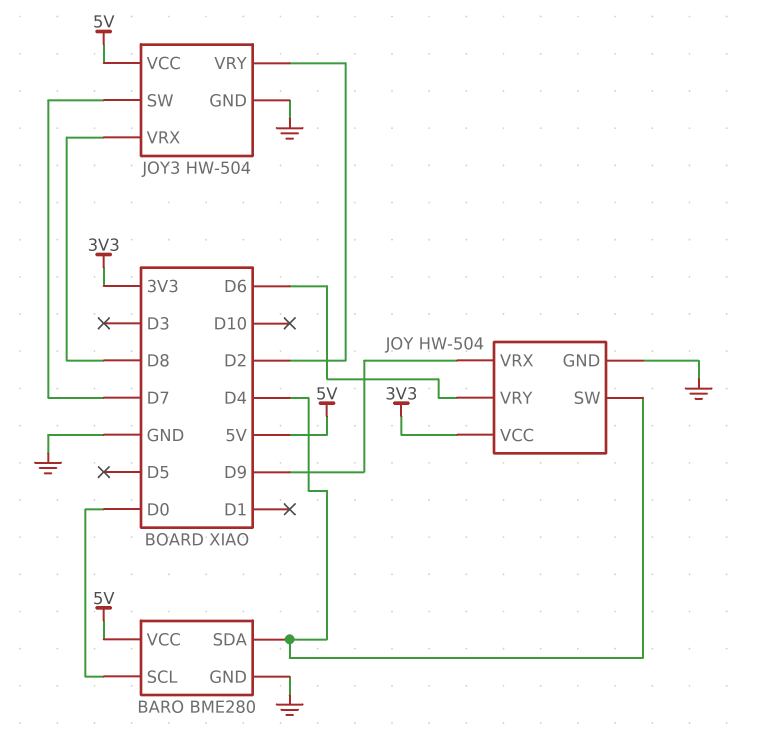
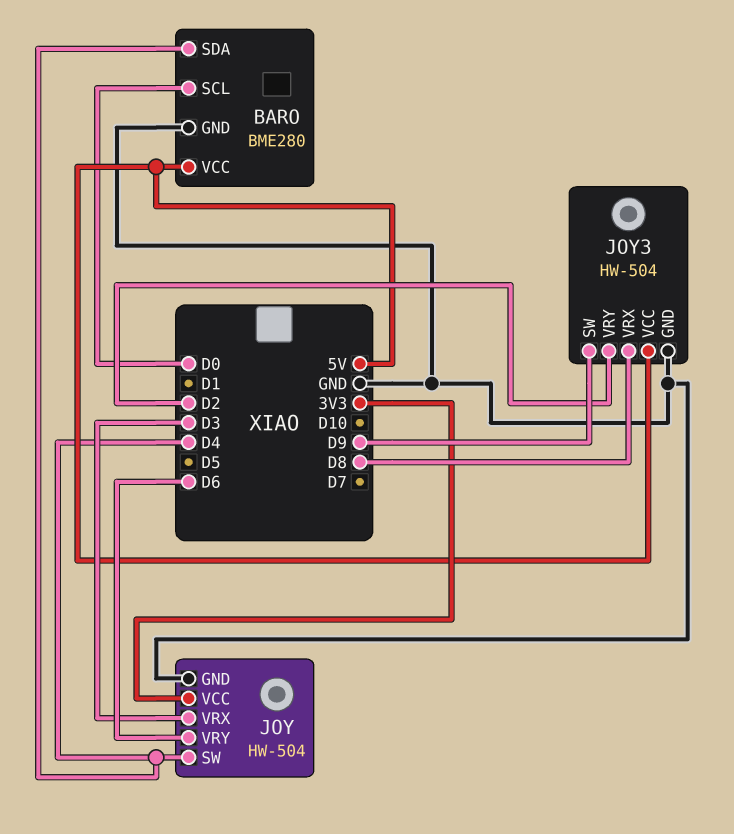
JOY pin VRX: D9 -> D3
JOY3 pin SW: D7 -> D9

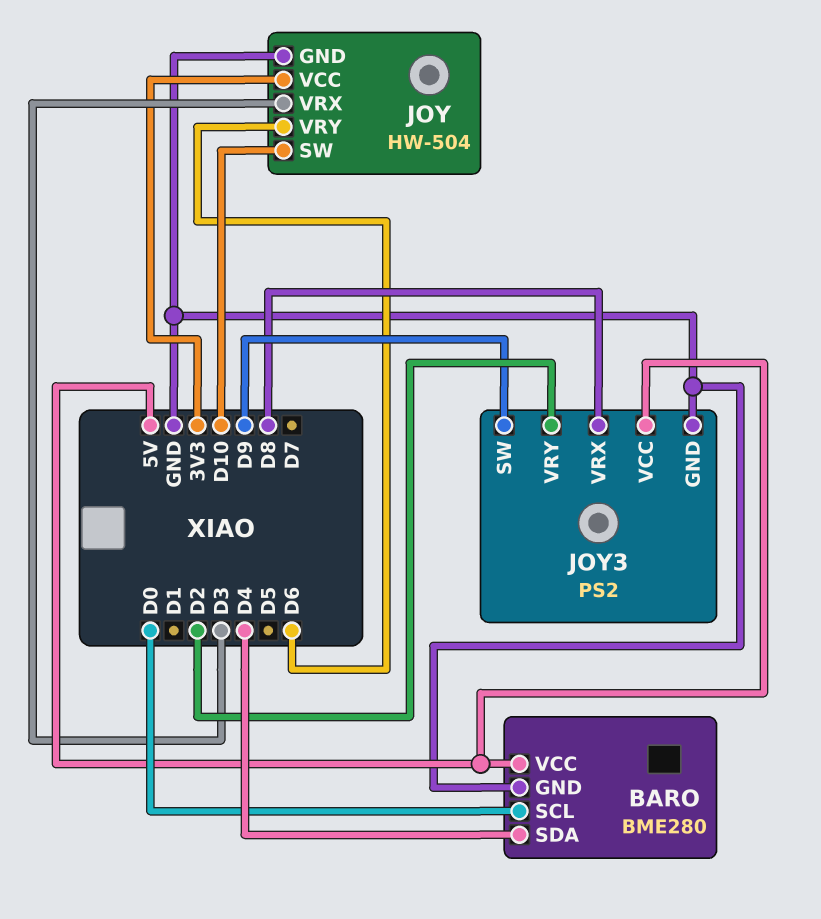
JOY pin SW: D4 -> D10
JOY3: HW-504 -> PS2

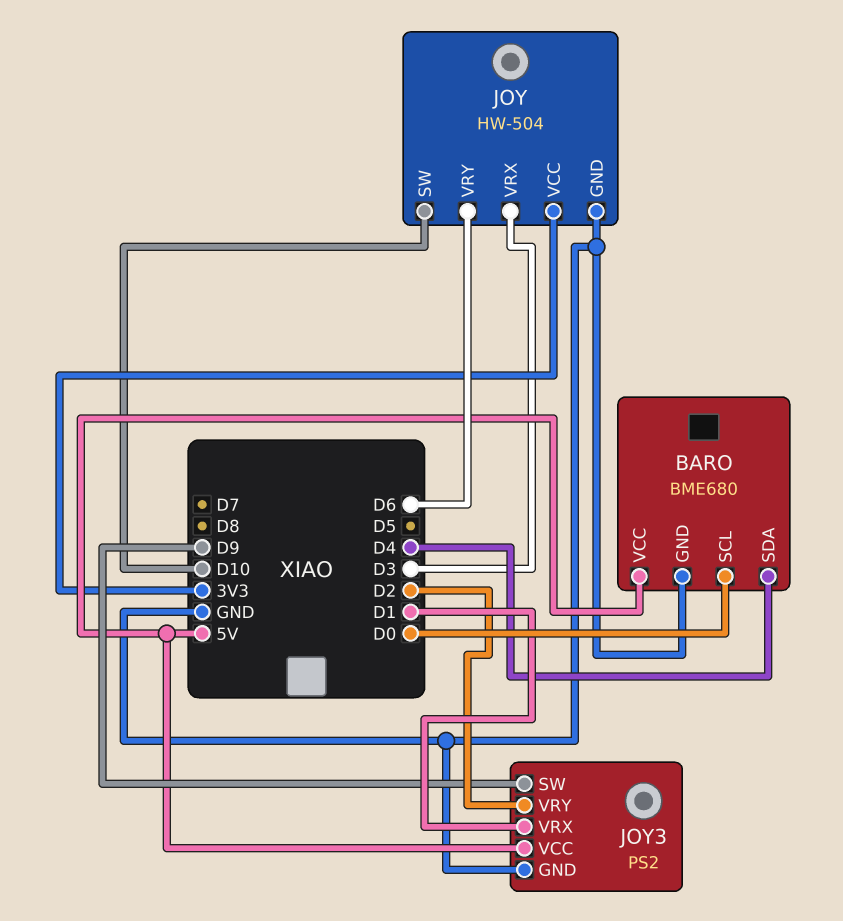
BARO: BME280 -> BME680
JOY3 pin VRX: D8 -> D1

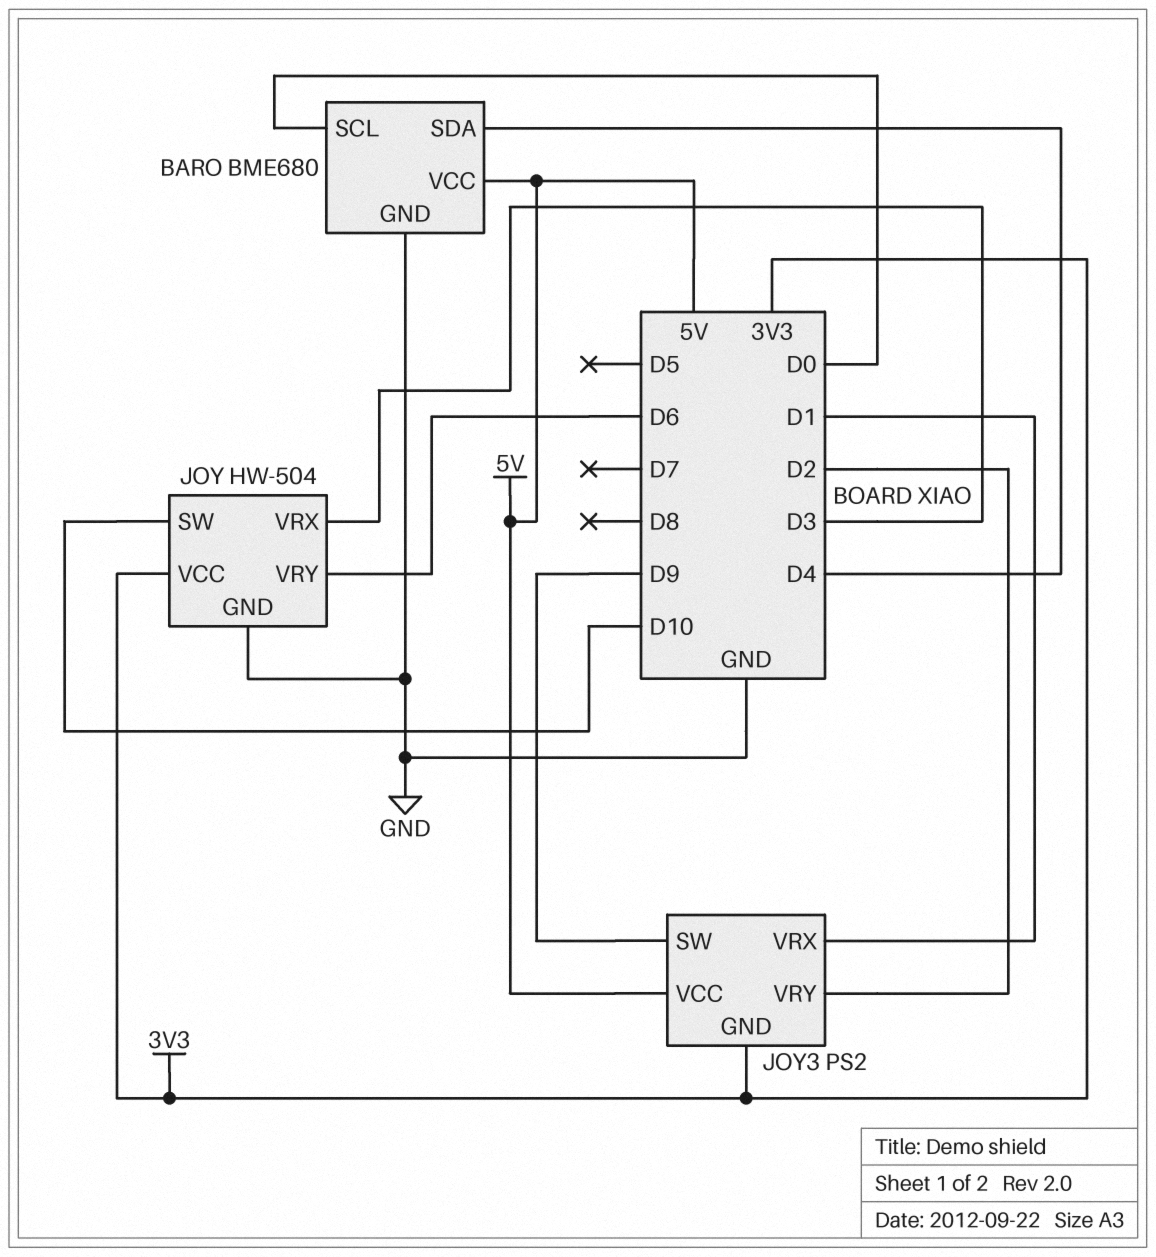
JOY3 pin GND: GND -> 3V3

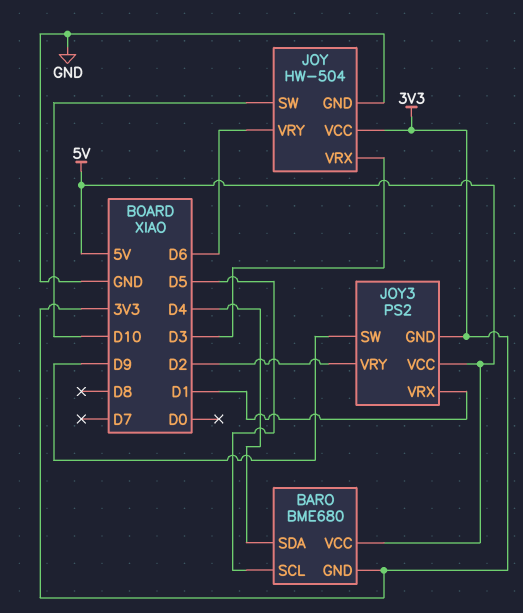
BARO pin GND: GND -> 3V3
BARO pin SCL: D0 -> D5

